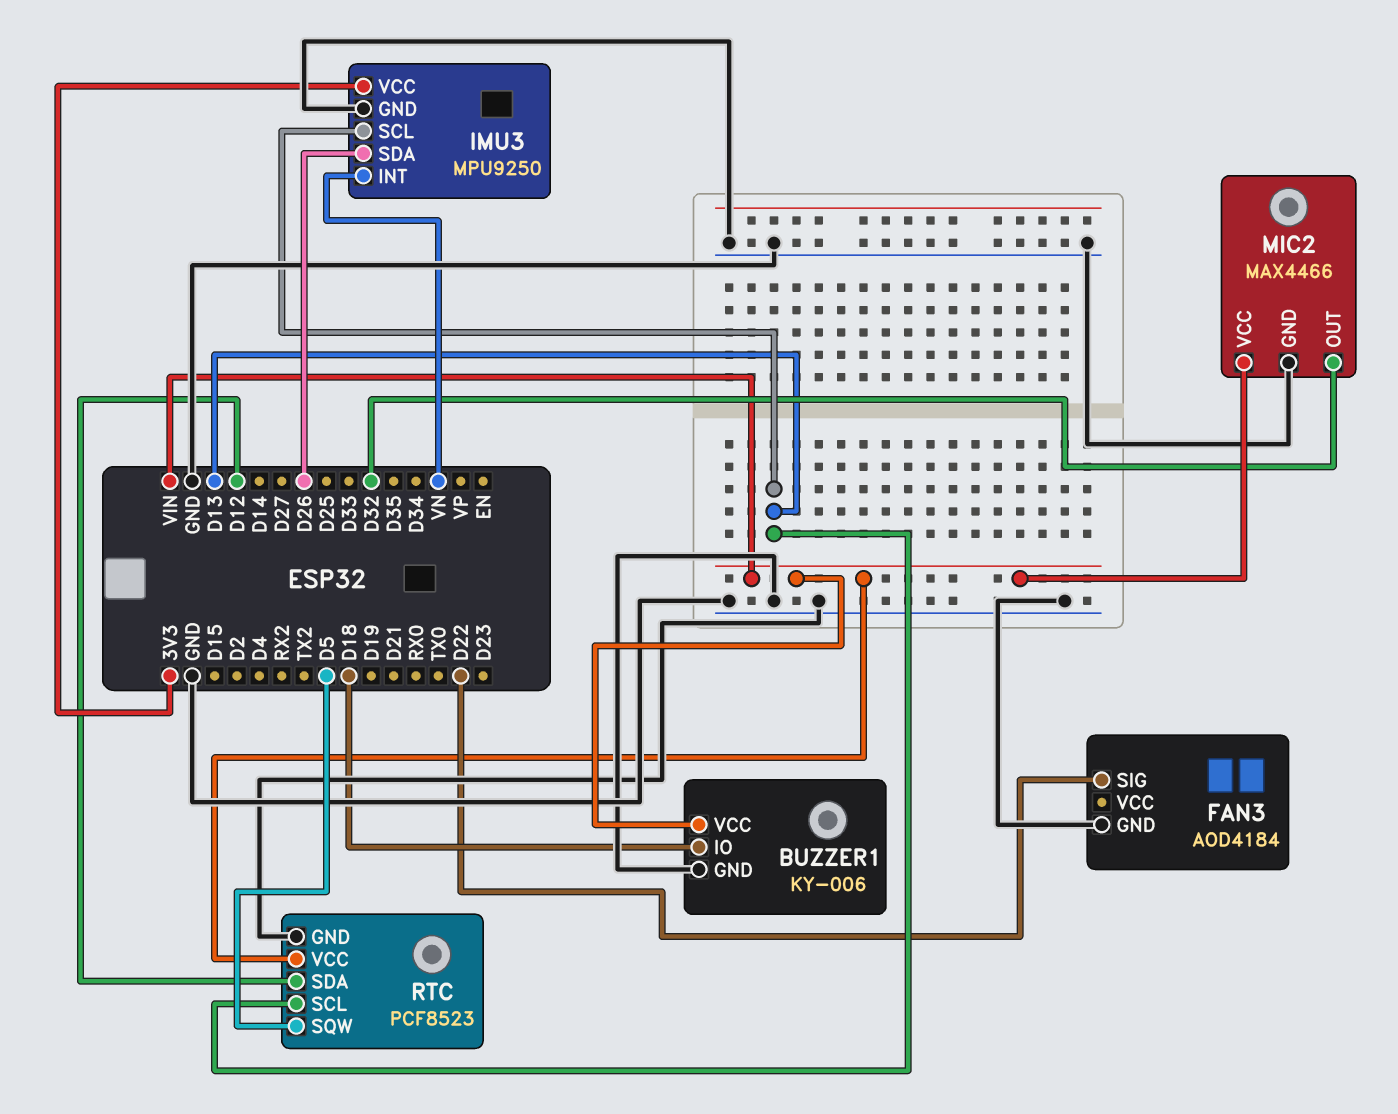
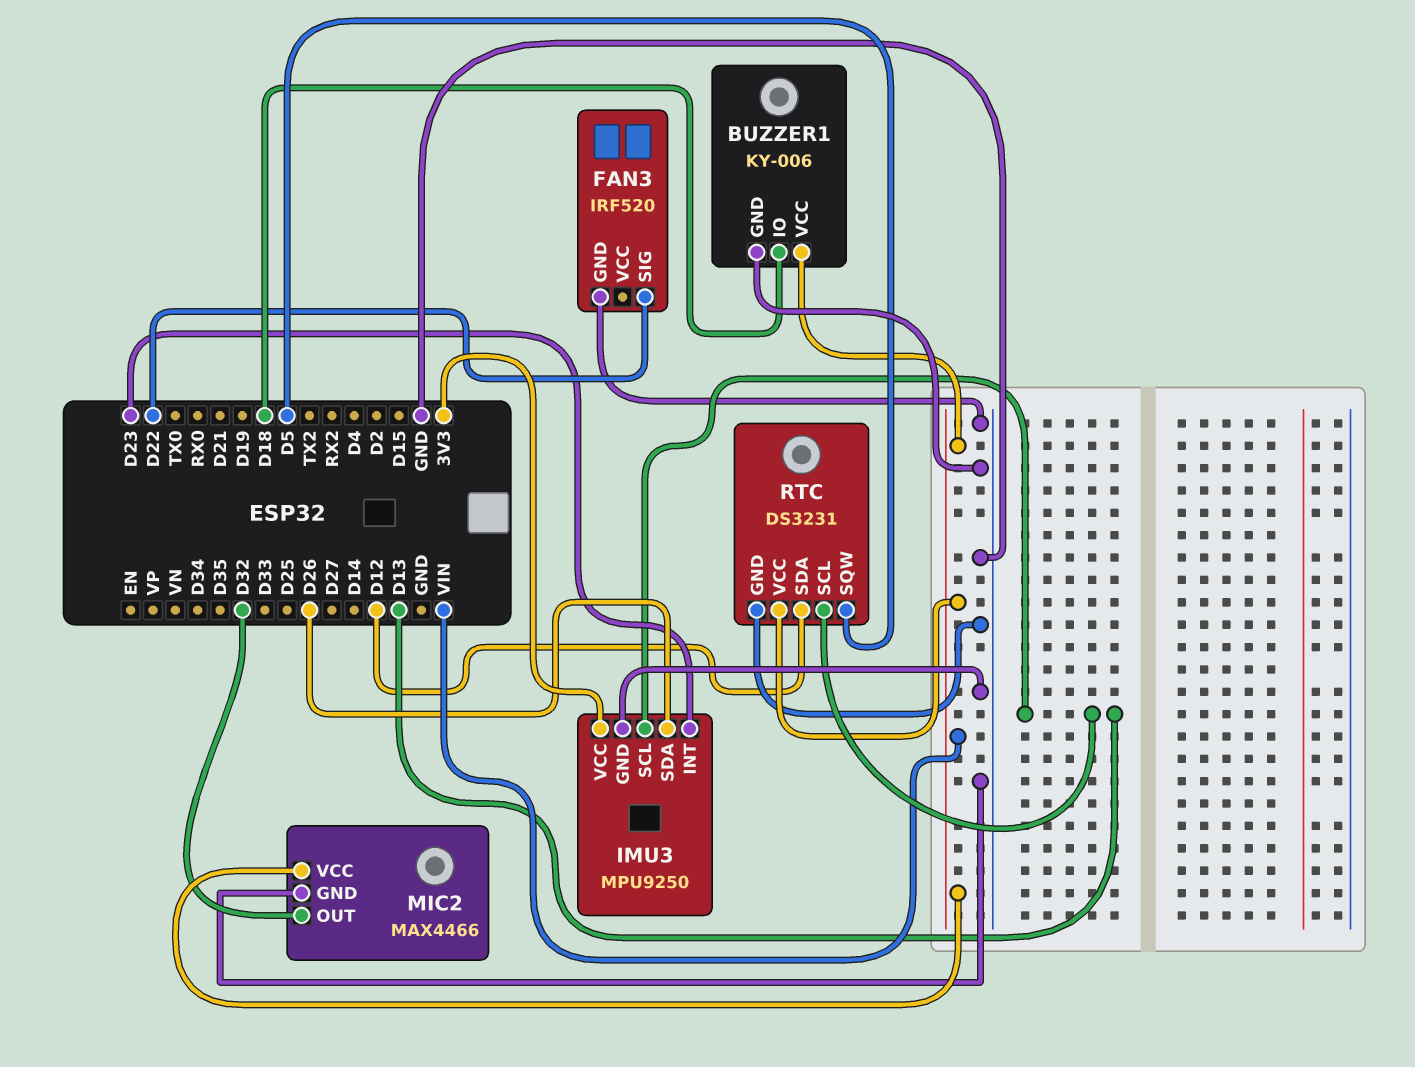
FAN3: AOD4184 -> IRF520
IMU3 pin INT: VN -> D23
RTC: PCF8523 -> DS3231

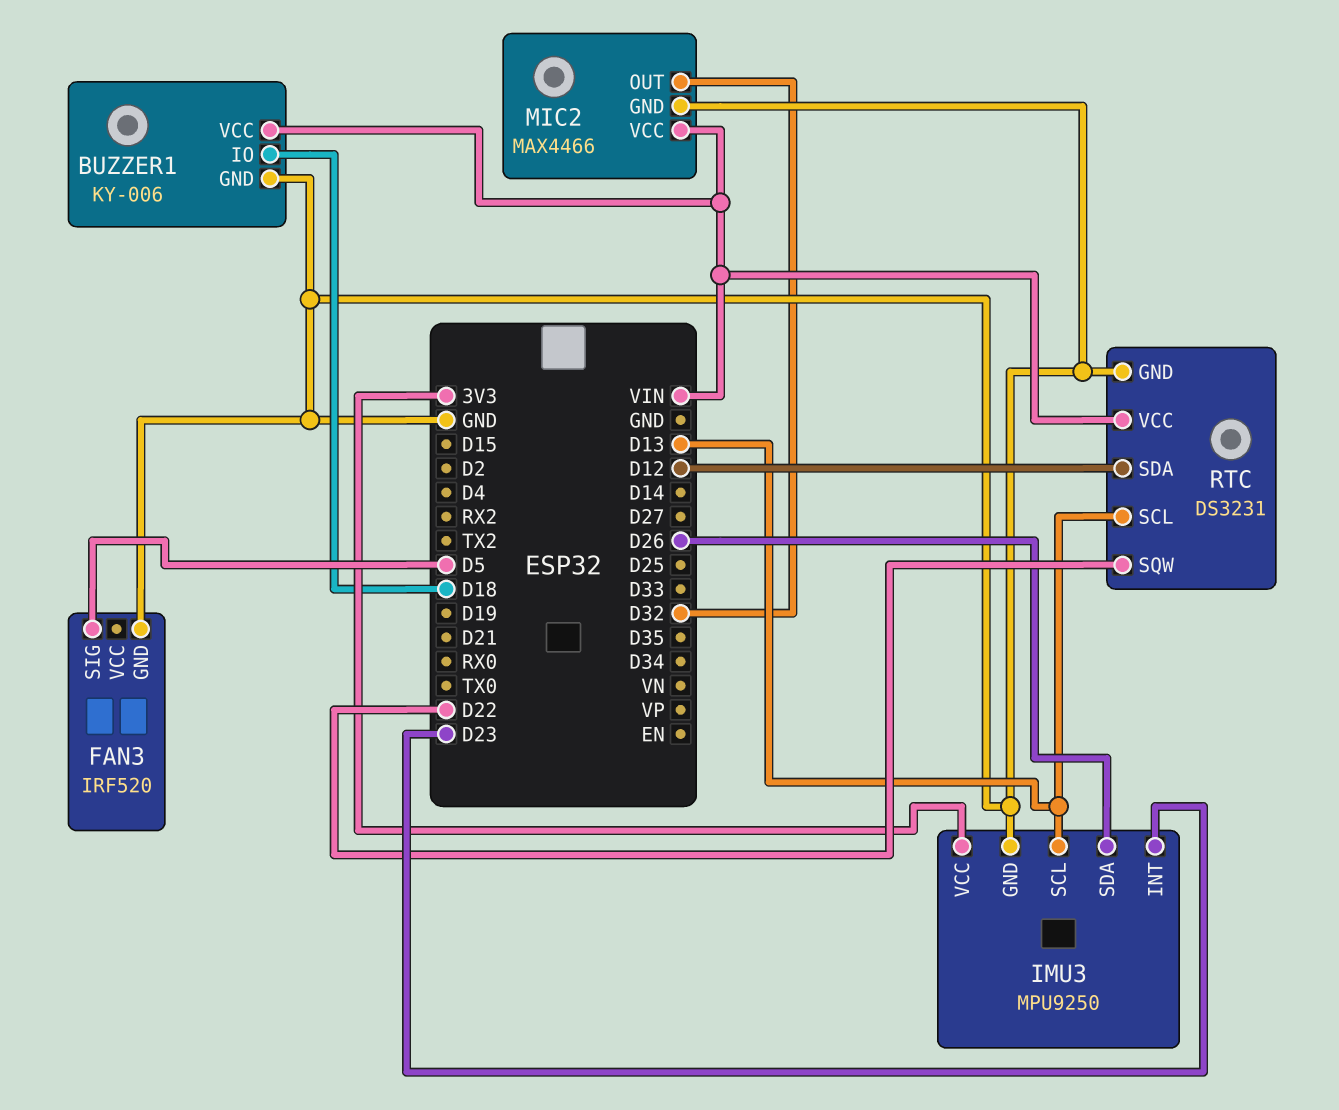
FAN3 pin SIG: D22 -> D5
RTC pin SQW: D5 -> D22

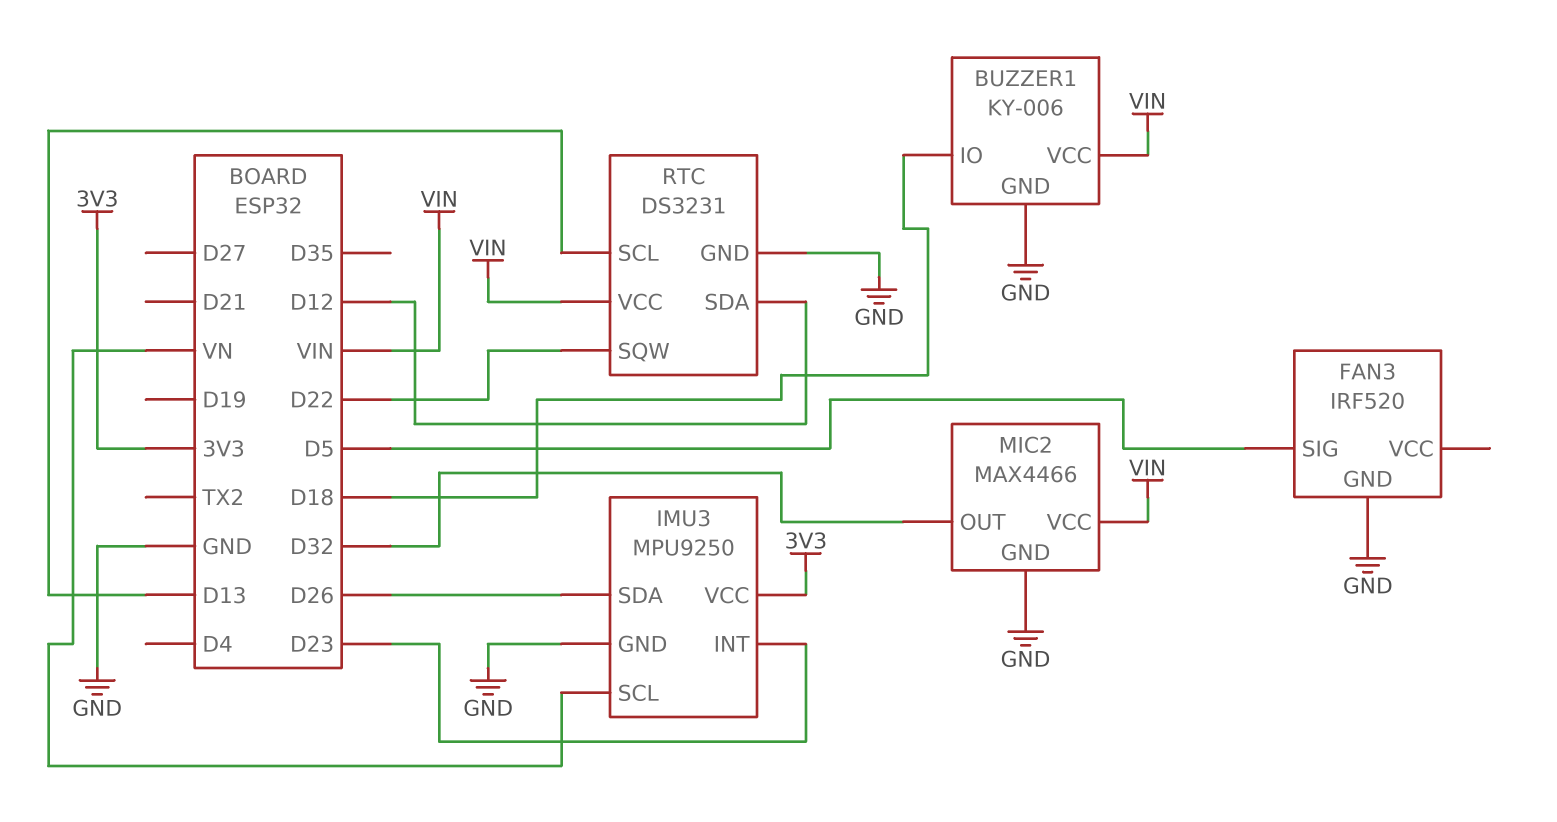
IMU3 pin SCL: D13 -> VN

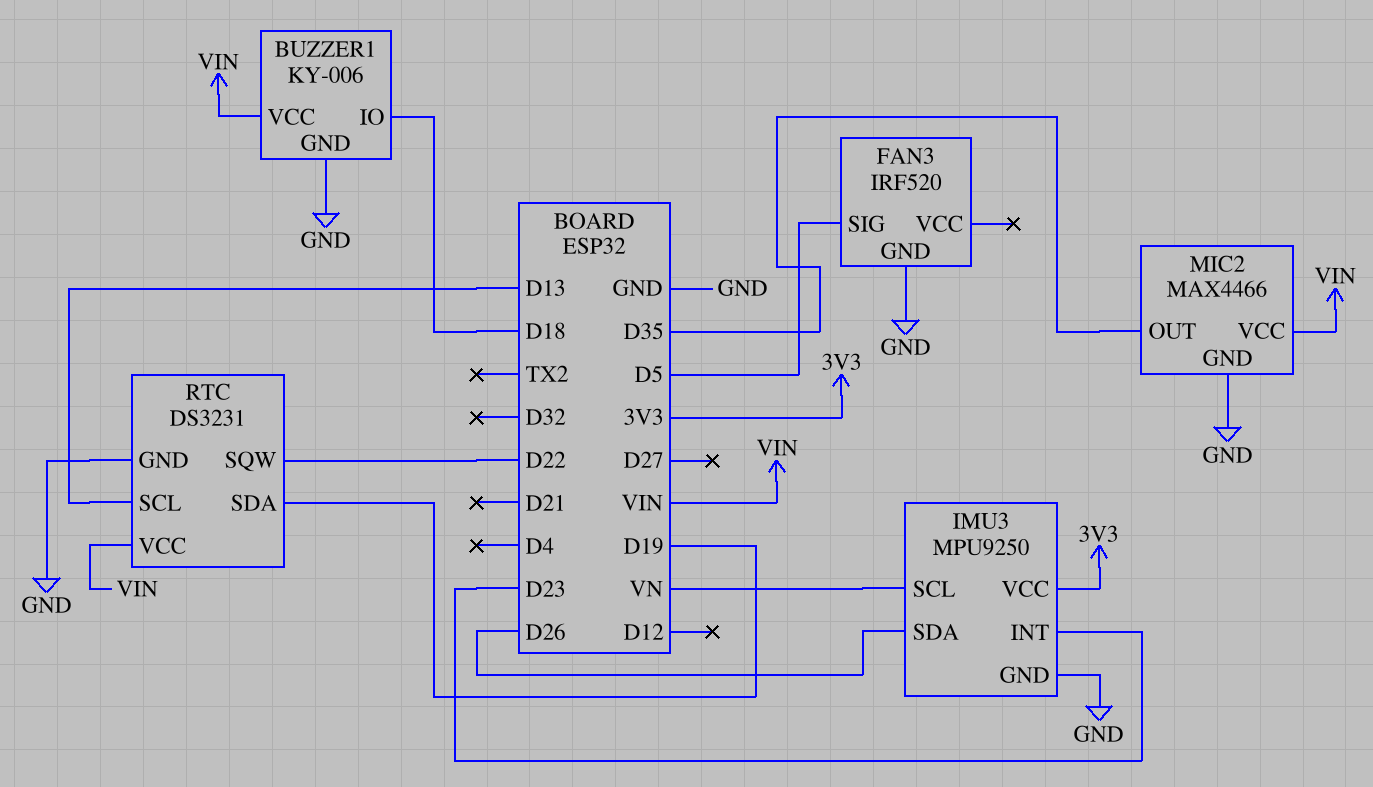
MIC2 pin OUT: D32 -> D35
RTC pin SDA: D12 -> D19

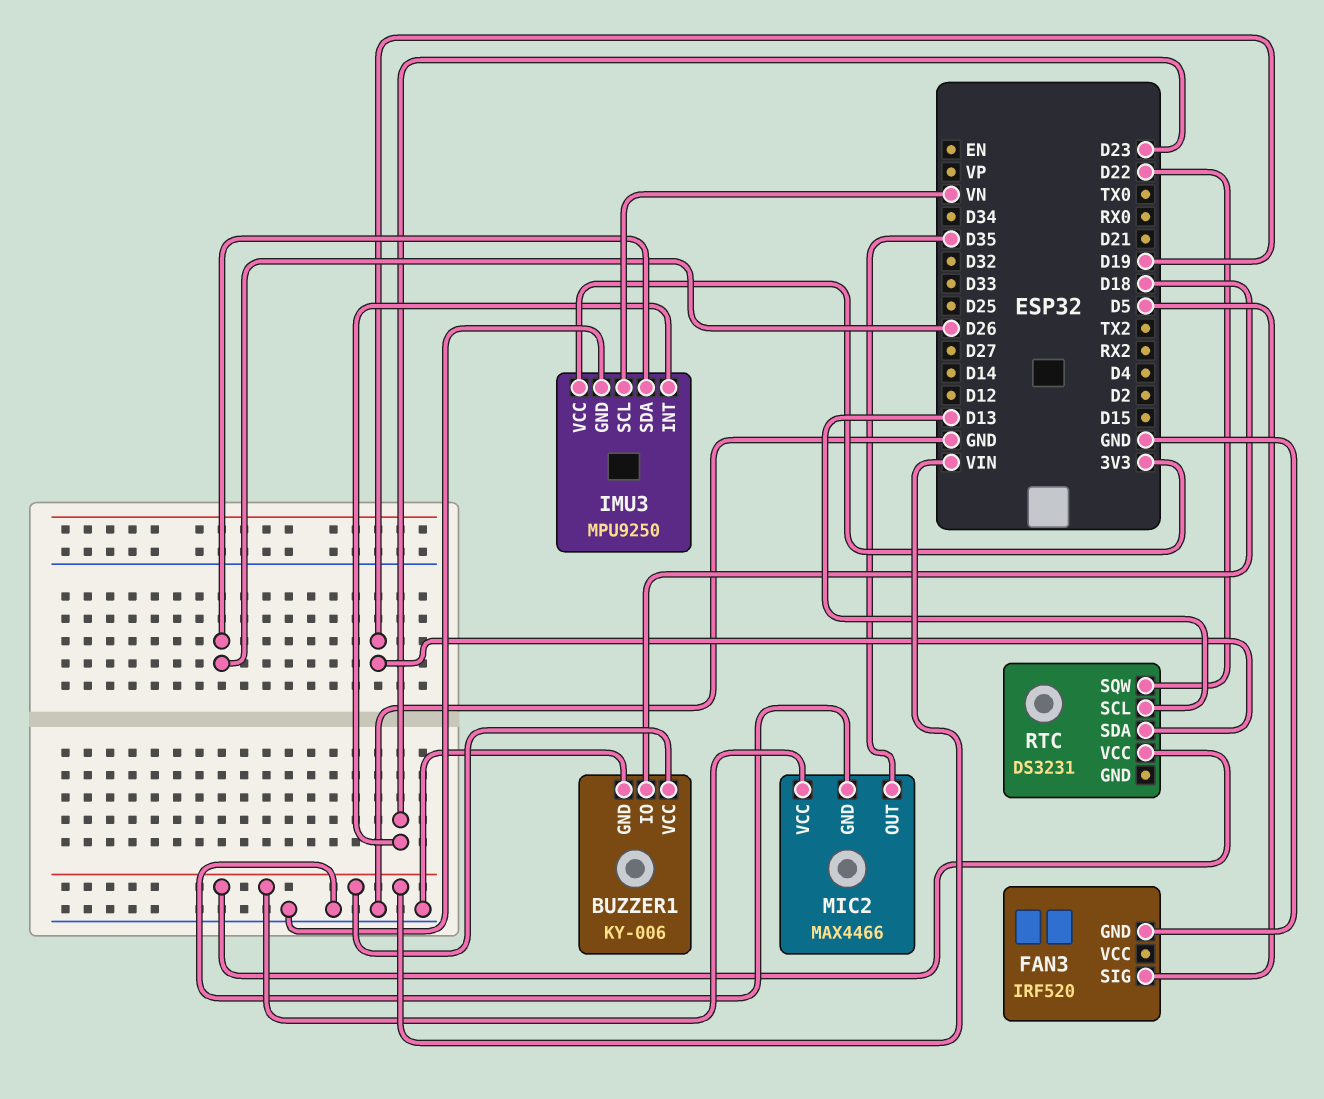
RTC pin GND: GND -> none

